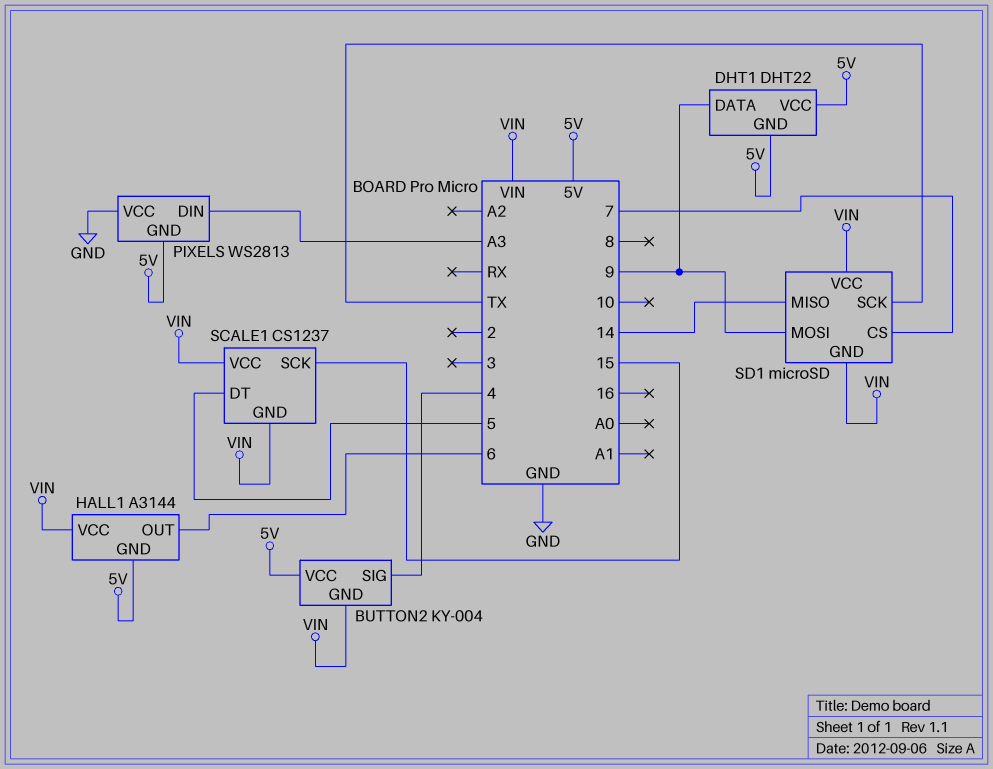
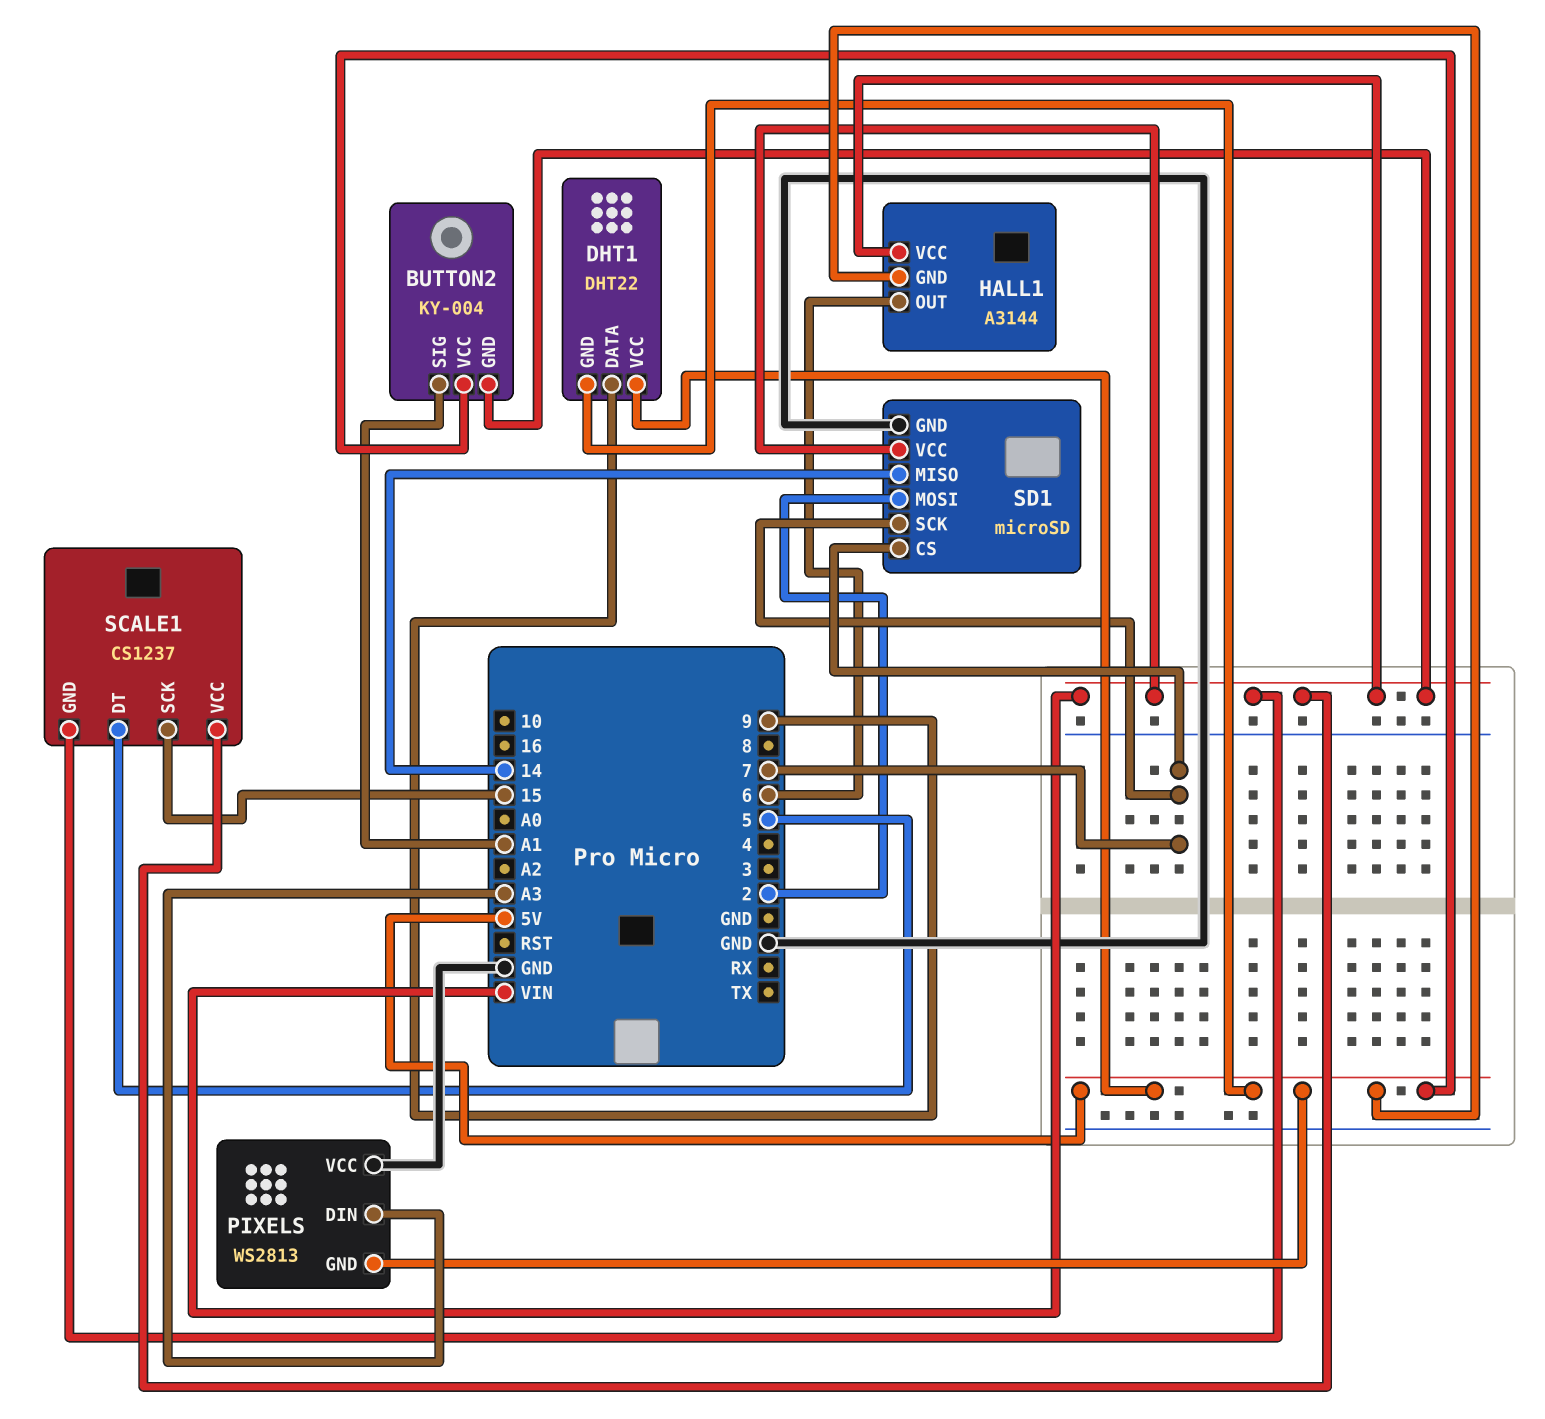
BUTTON2 pin SIG: 4 -> A1
SD1 pin GND: VIN -> GND
SD1 pin MOSI: 9 -> 2
SD1 pin SCK: TX -> 7

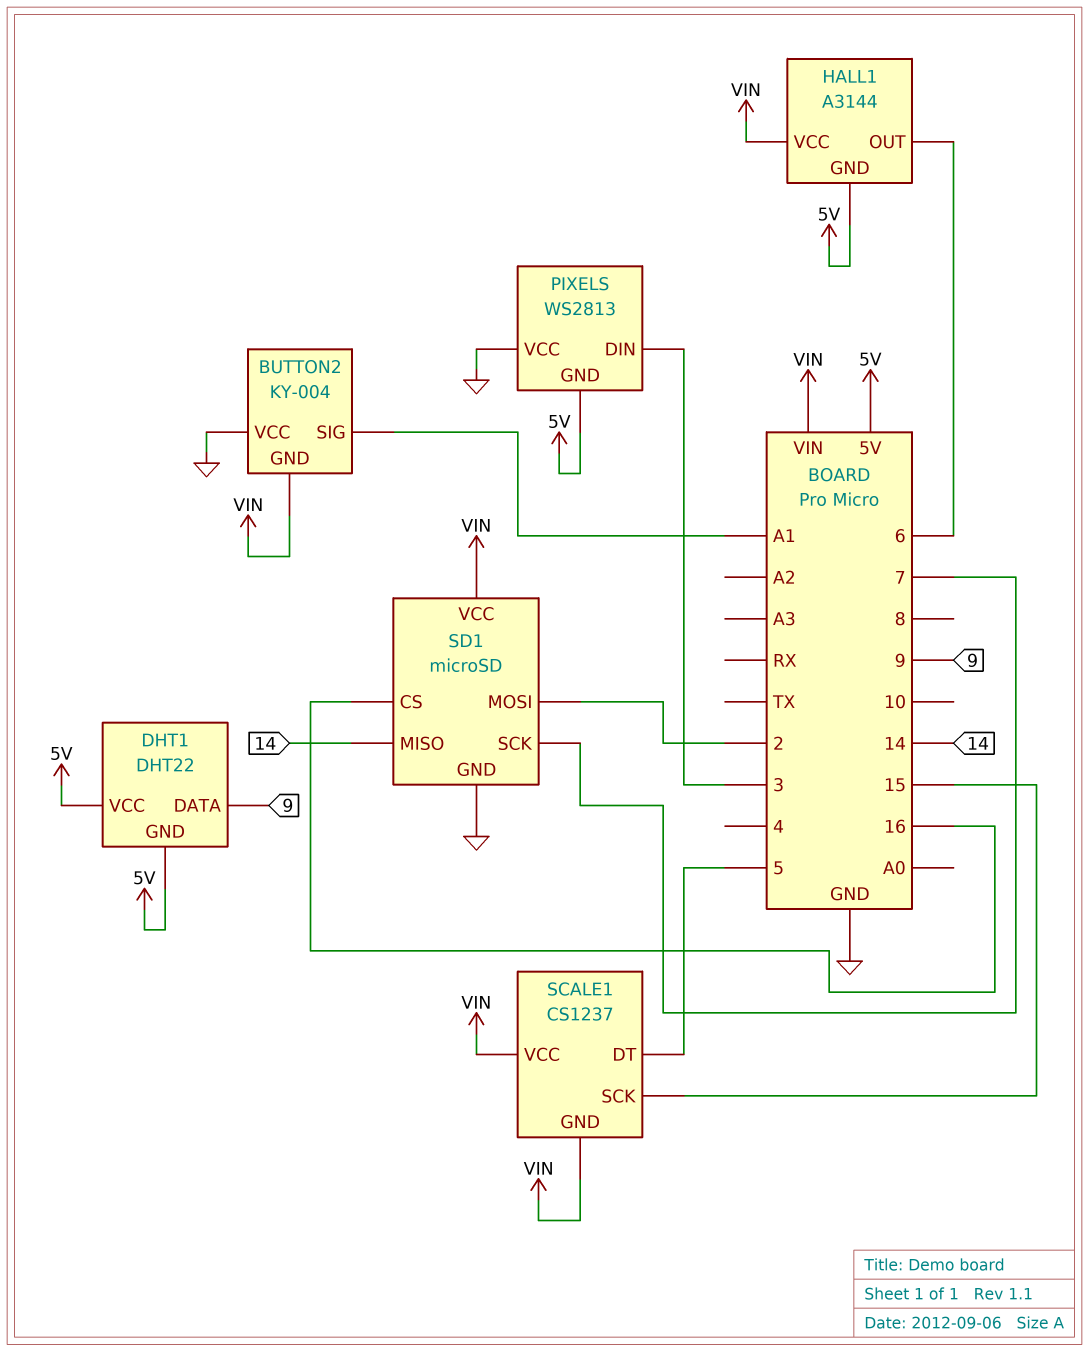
BUTTON2 pin VCC: 5V -> GND
PIXELS pin DIN: A3 -> 3
SD1 pin CS: 7 -> 16

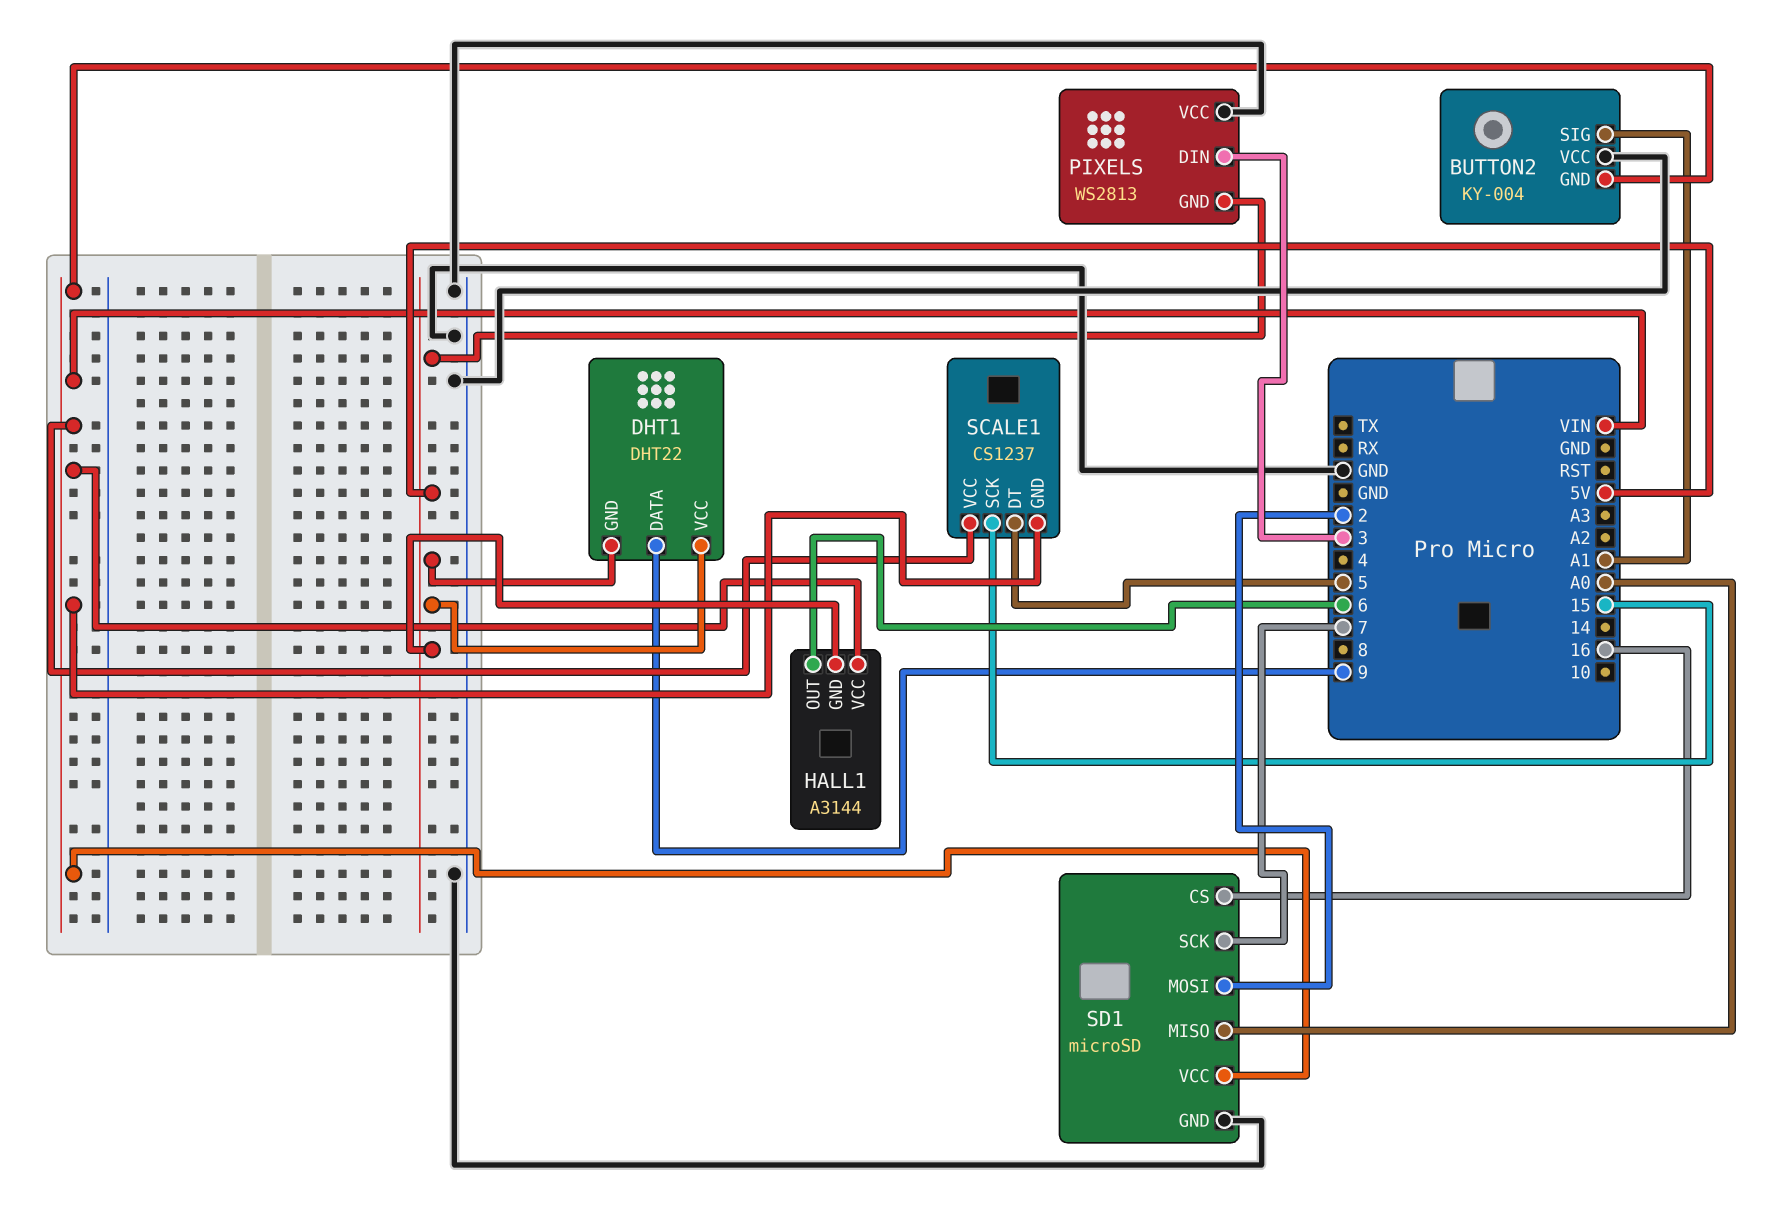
SD1 pin MISO: 14 -> A0

